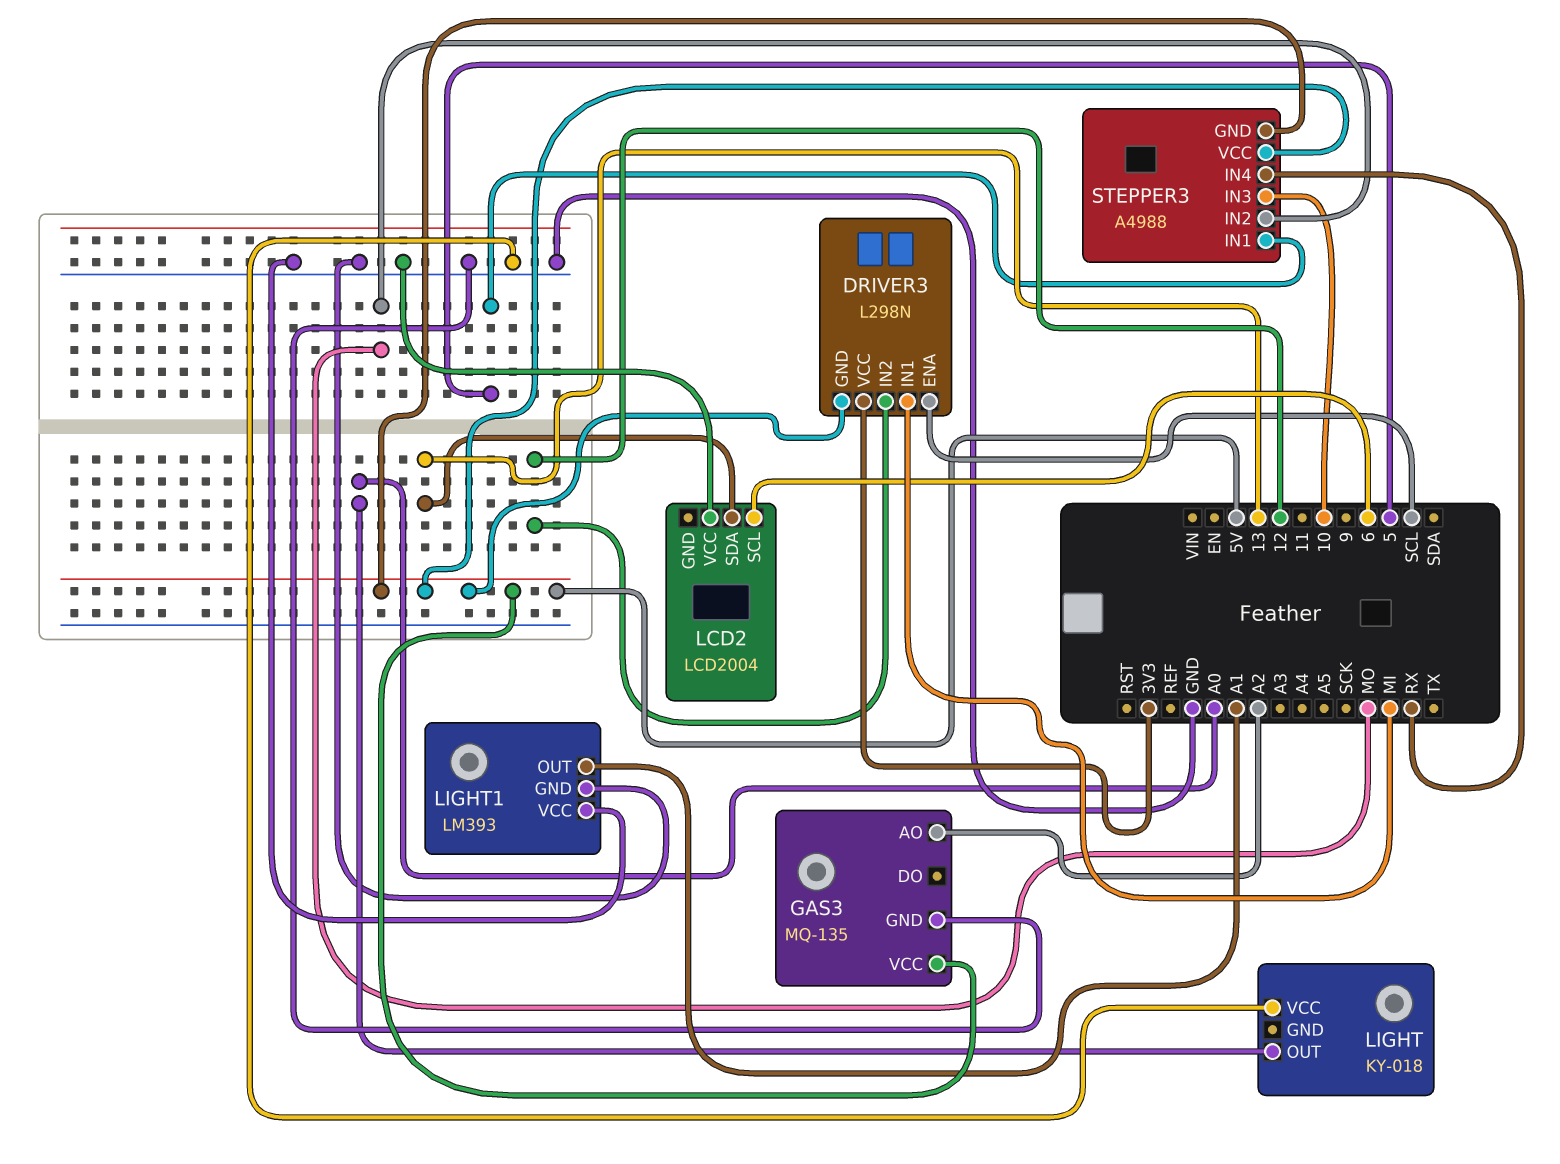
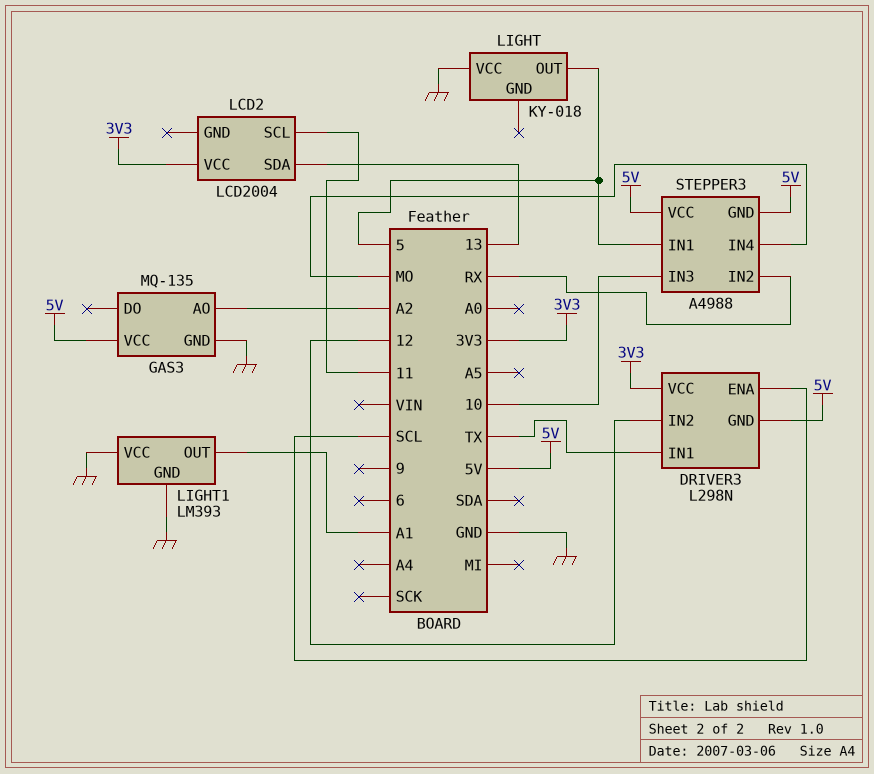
DRIVER3 pin IN1: MI -> TX
LCD2 pin SCL: 6 -> 11
LCD2 pin VCC: GND -> 3V3
LIGHT pin OUT: A0 -> 5
STEPPER3 pin IN2: MO -> RX
STEPPER3 pin IN4: RX -> MO

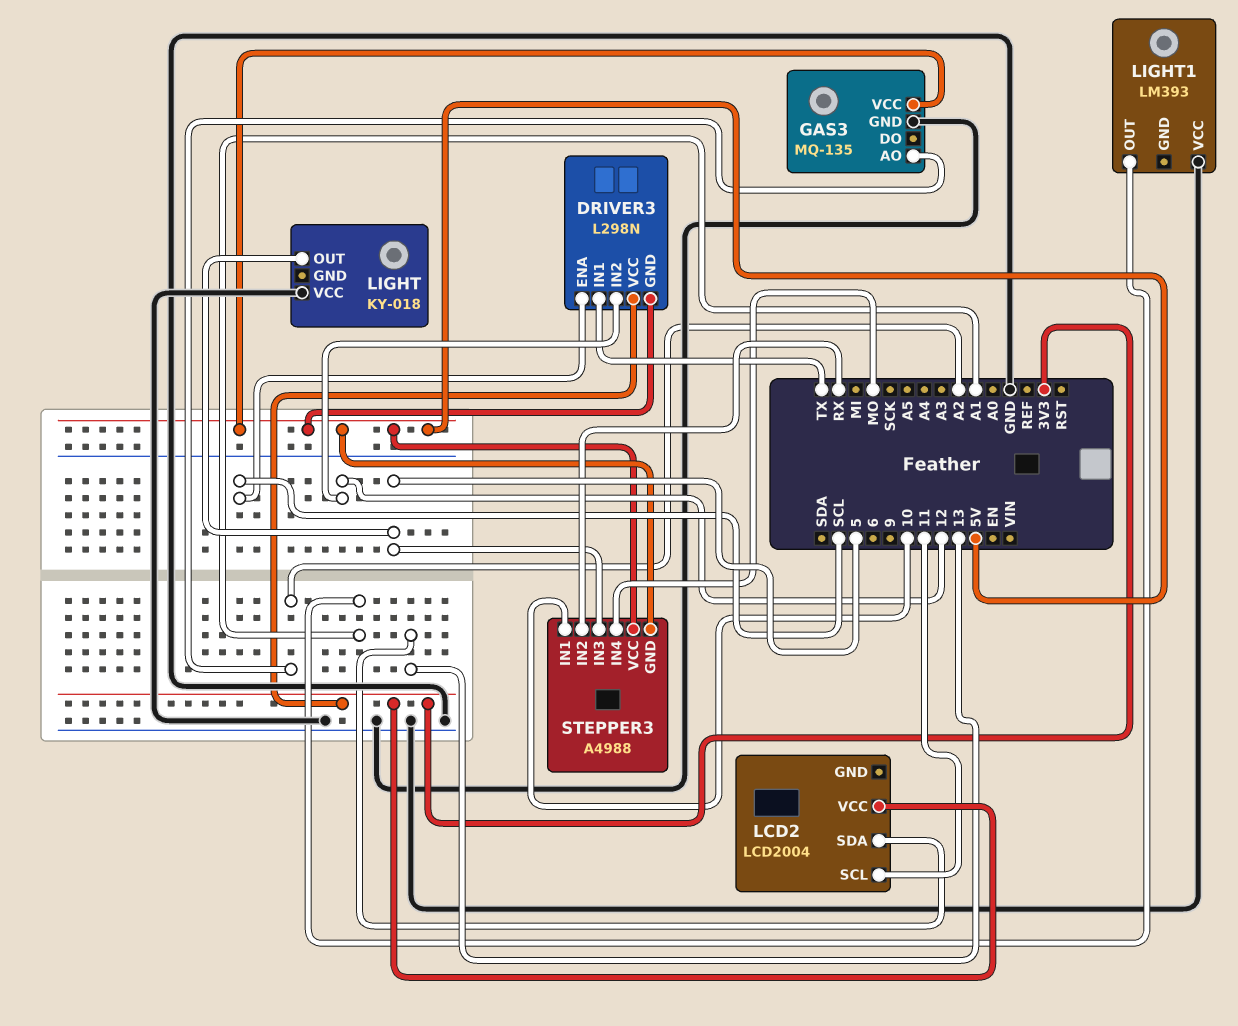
LIGHT1 pin GND: GND -> none
STEPPER3 pin IN1: 5 -> 10
STEPPER3 pin IN3: 10 -> 5

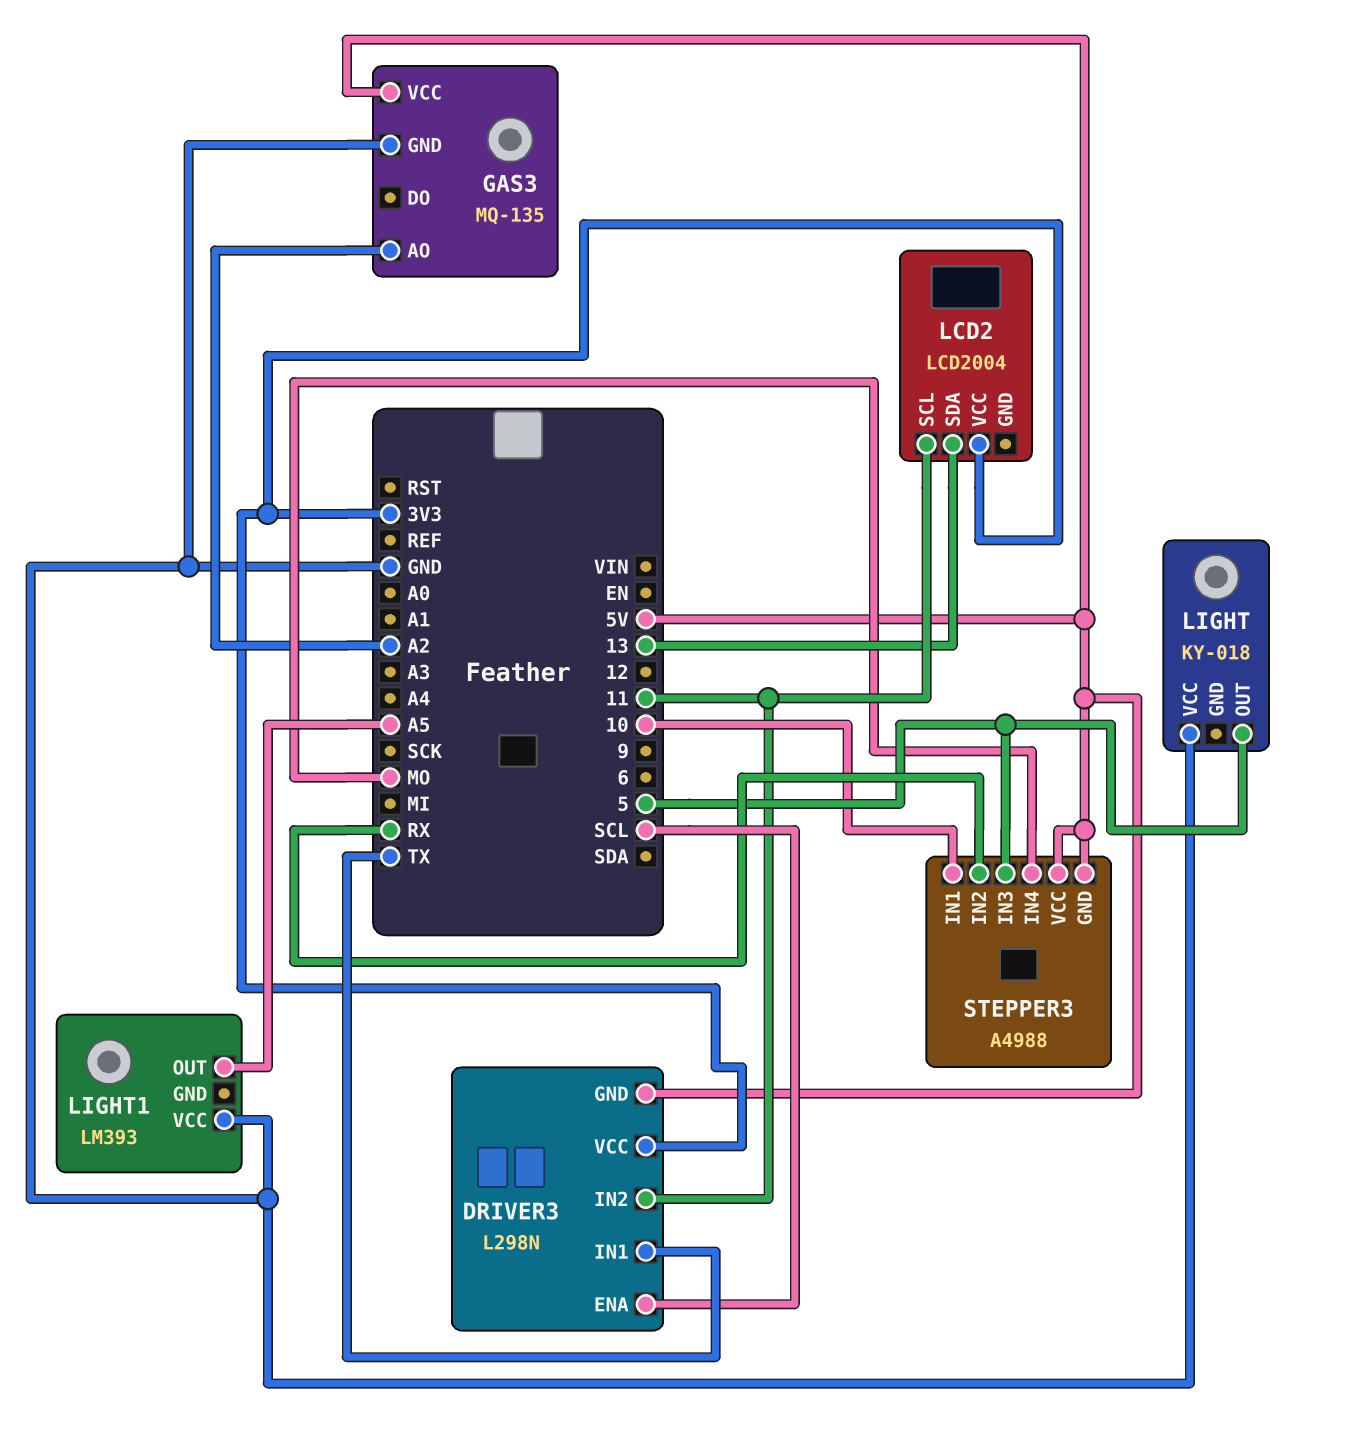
DRIVER3 pin IN2: 12 -> 11
LIGHT1 pin OUT: A1 -> A5

